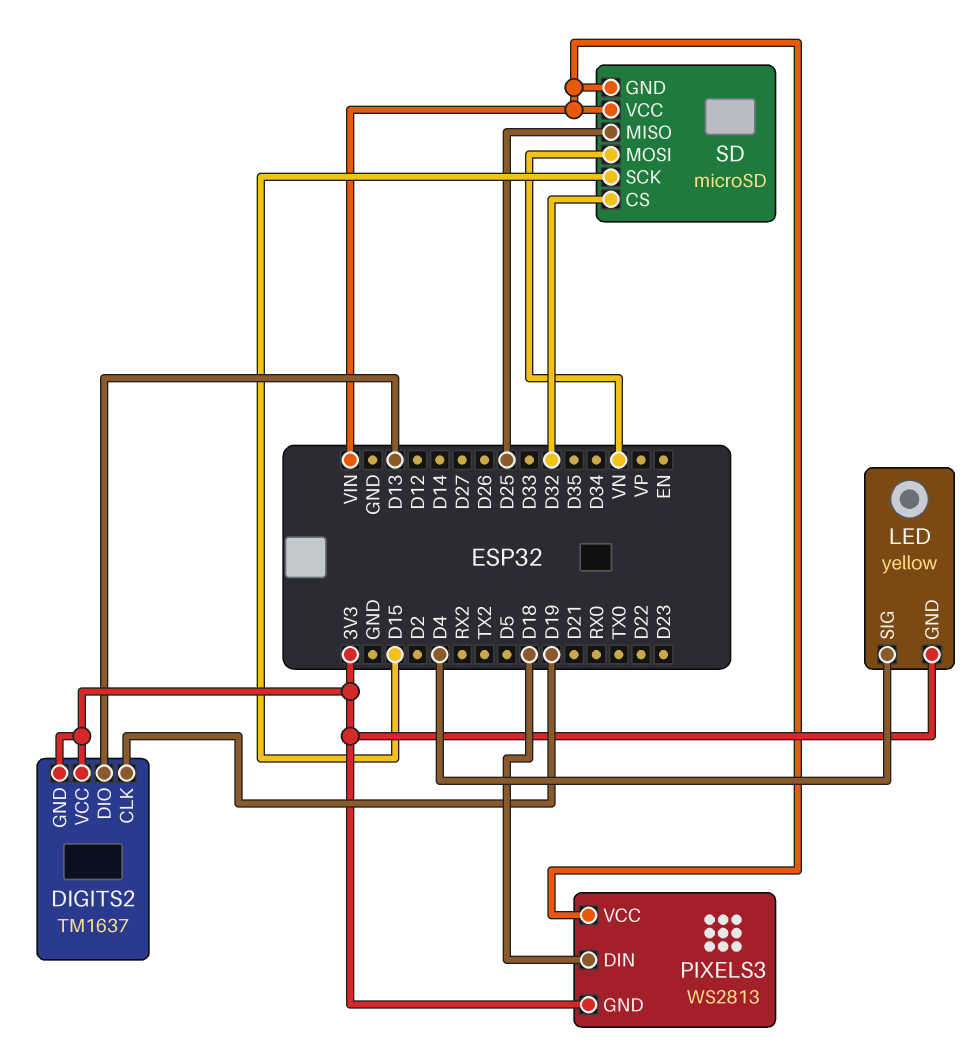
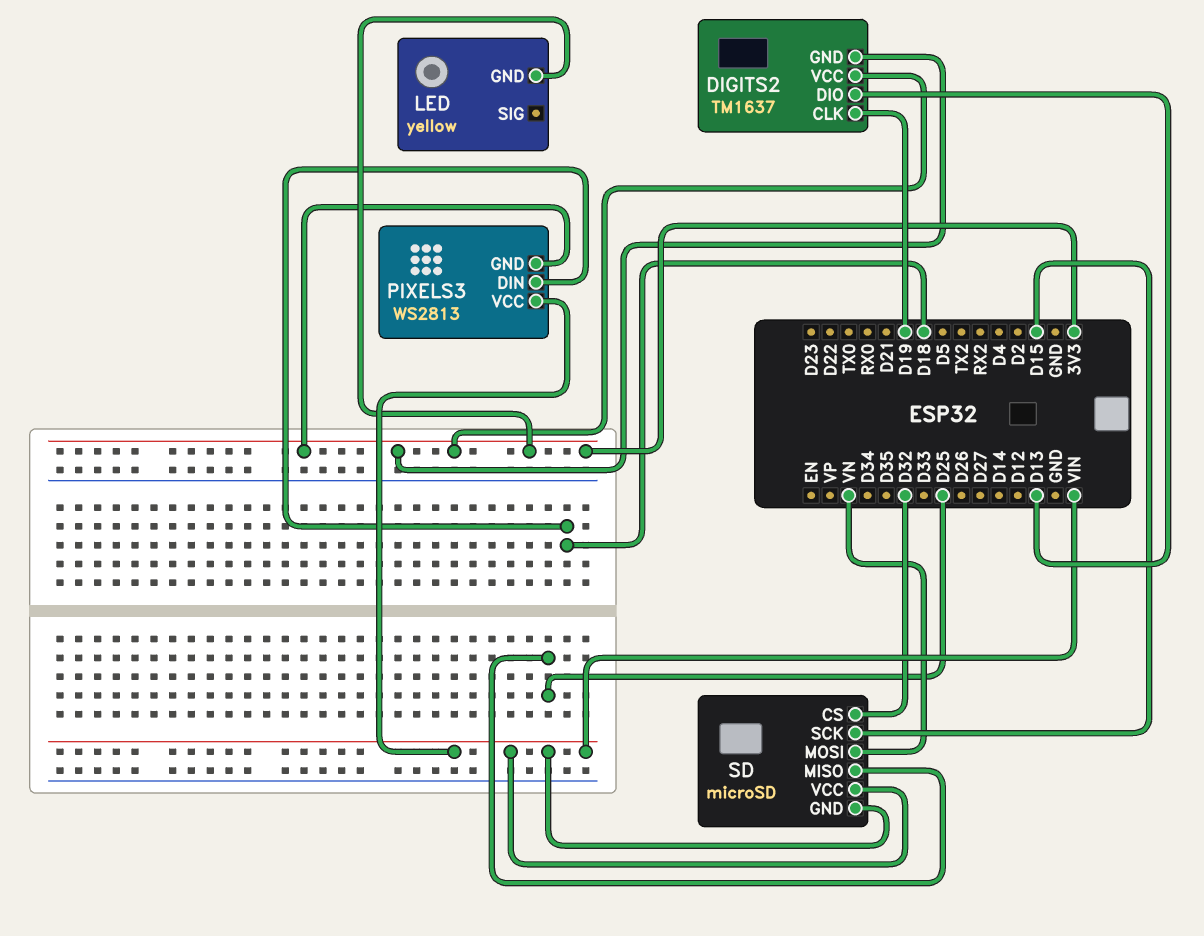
LED pin SIG: D4 -> none

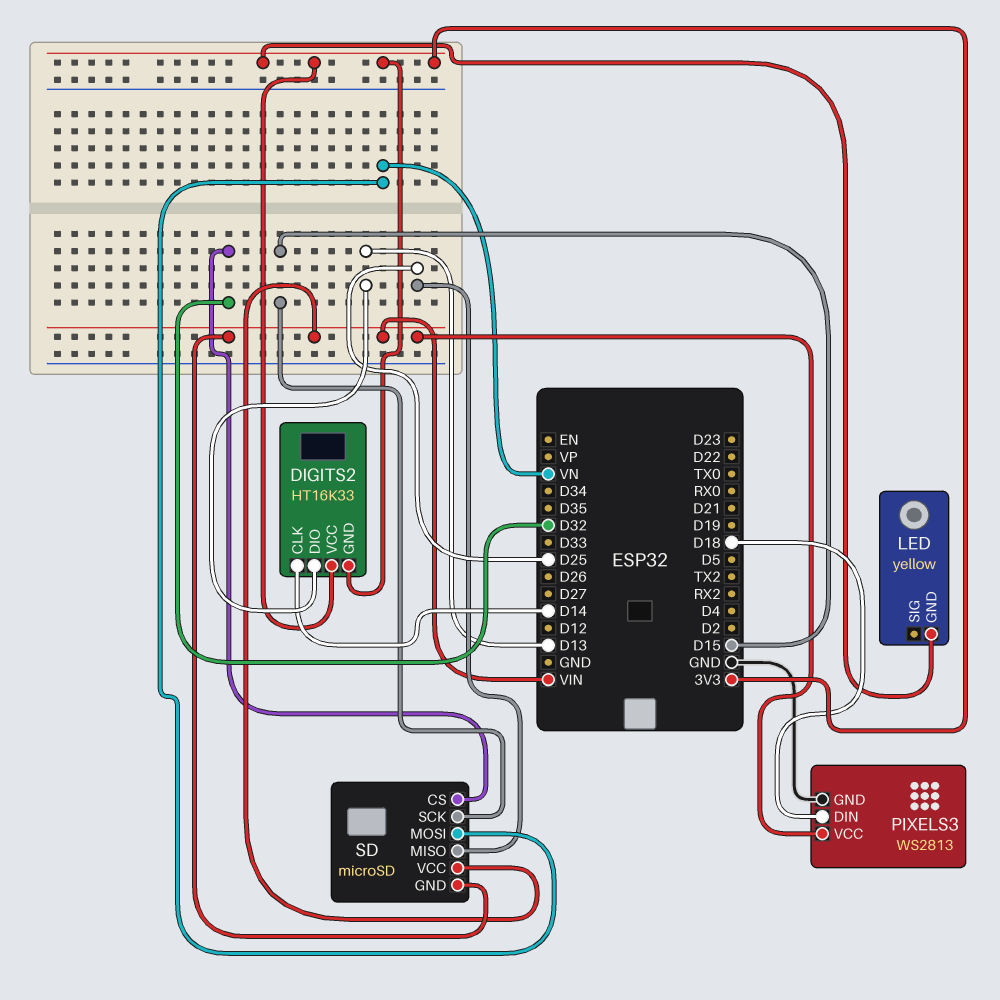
DIGITS2: TM1637 -> HT16K33
DIGITS2 pin CLK: D19 -> D14
PIXELS3 pin GND: 3V3 -> GND

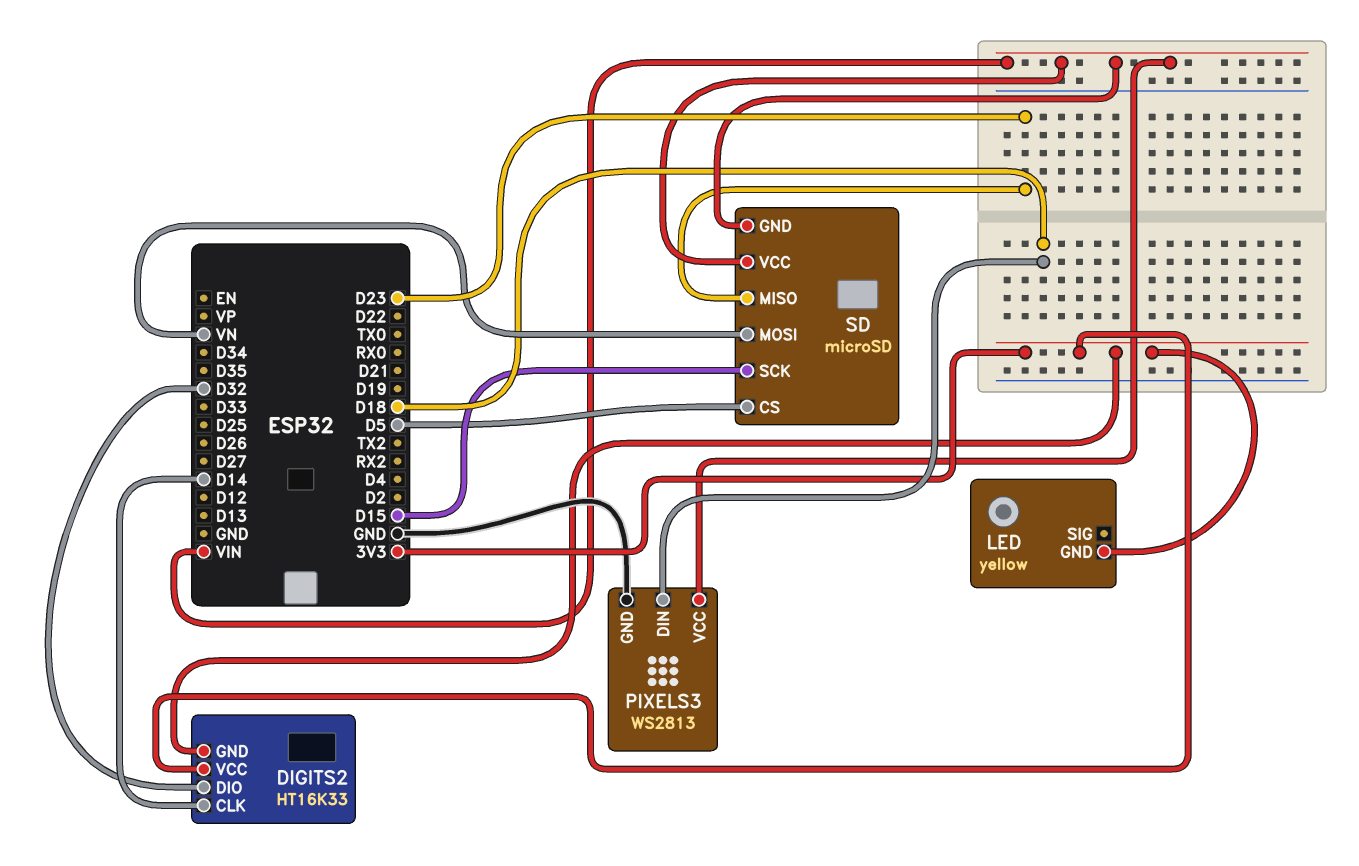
DIGITS2 pin DIO: D13 -> D32
SD pin CS: D32 -> D5
SD pin MISO: D25 -> D23

